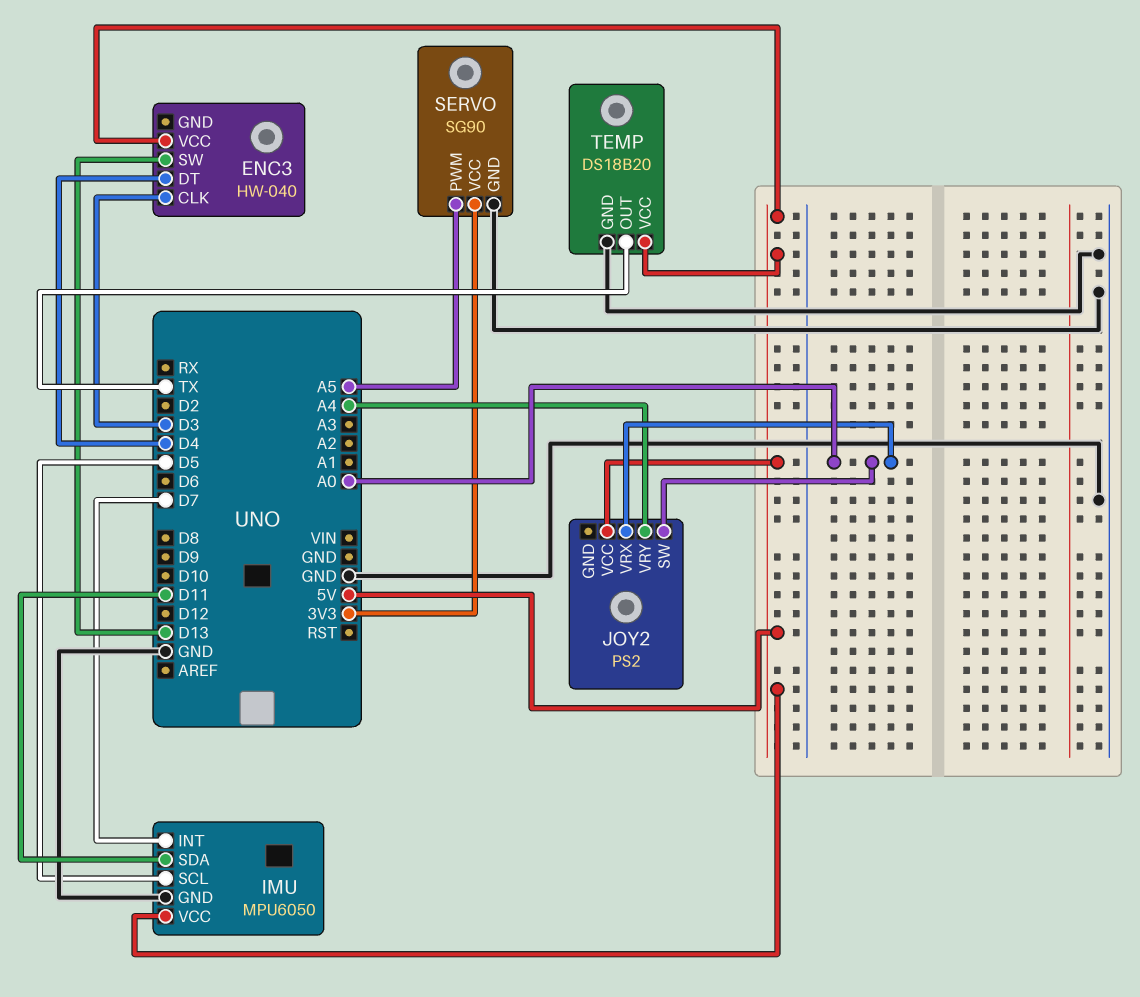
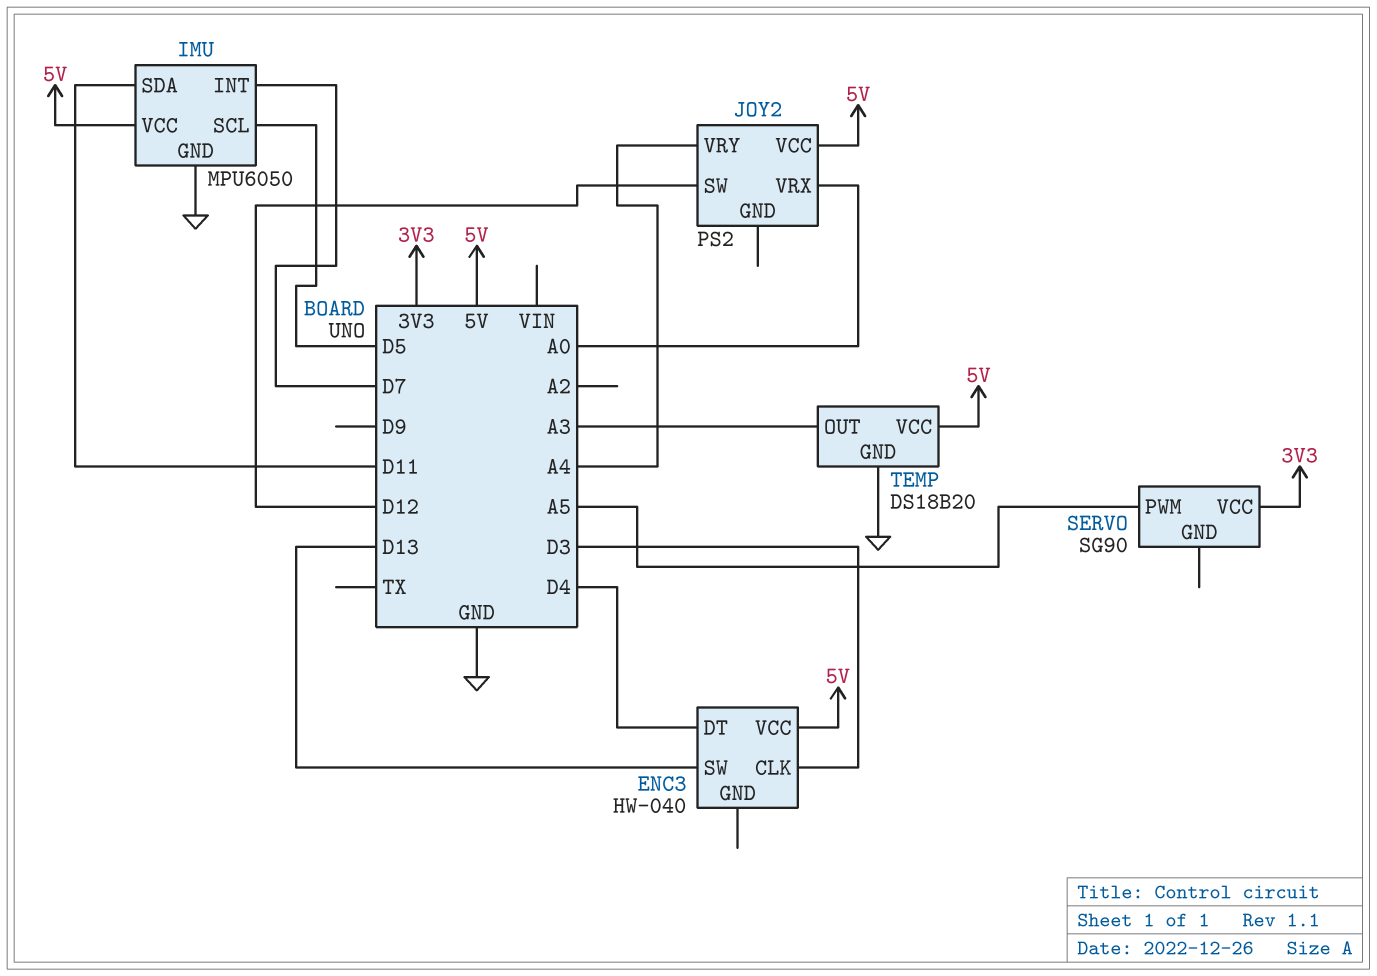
JOY2 pin SW: A0 -> D12
SERVO pin GND: GND -> none
TEMP pin OUT: TX -> A3

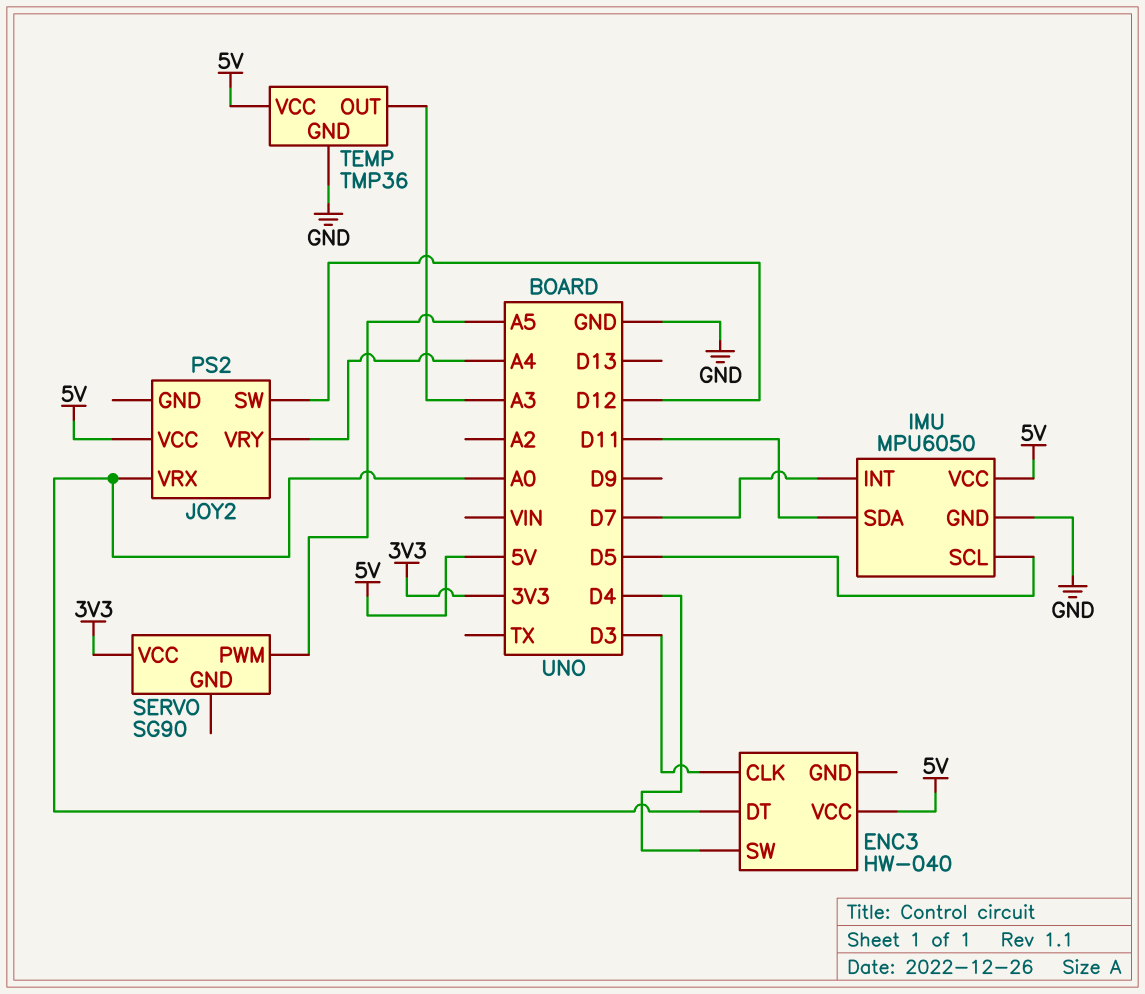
ENC3 pin DT: D4 -> A0
ENC3 pin SW: D13 -> D4
TEMP: DS18B20 -> TMP36

